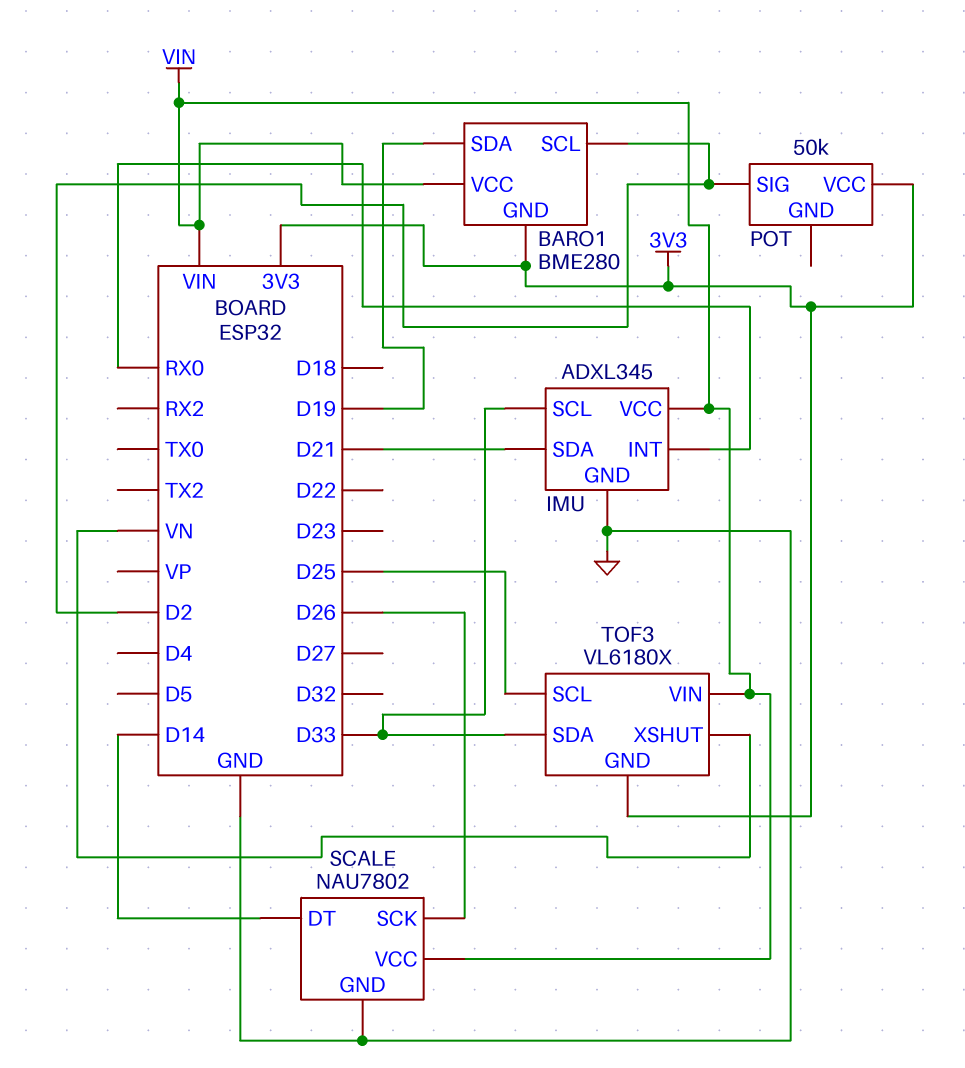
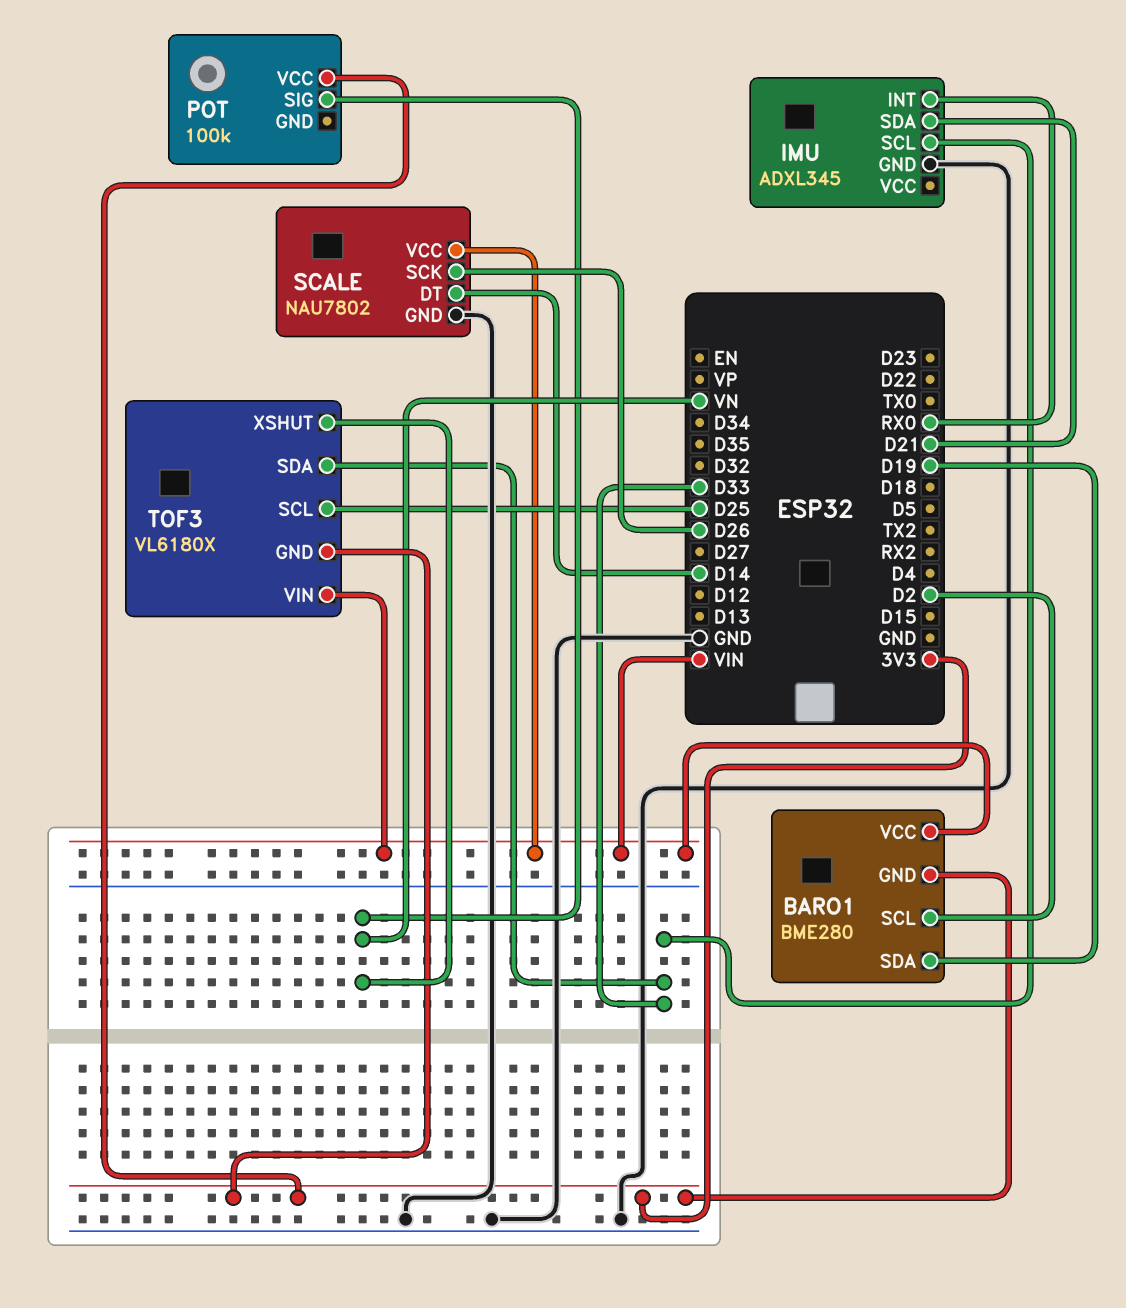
IMU pin VCC: VIN -> none
POT: 50k -> 100k
POT pin SIG: D2 -> VN

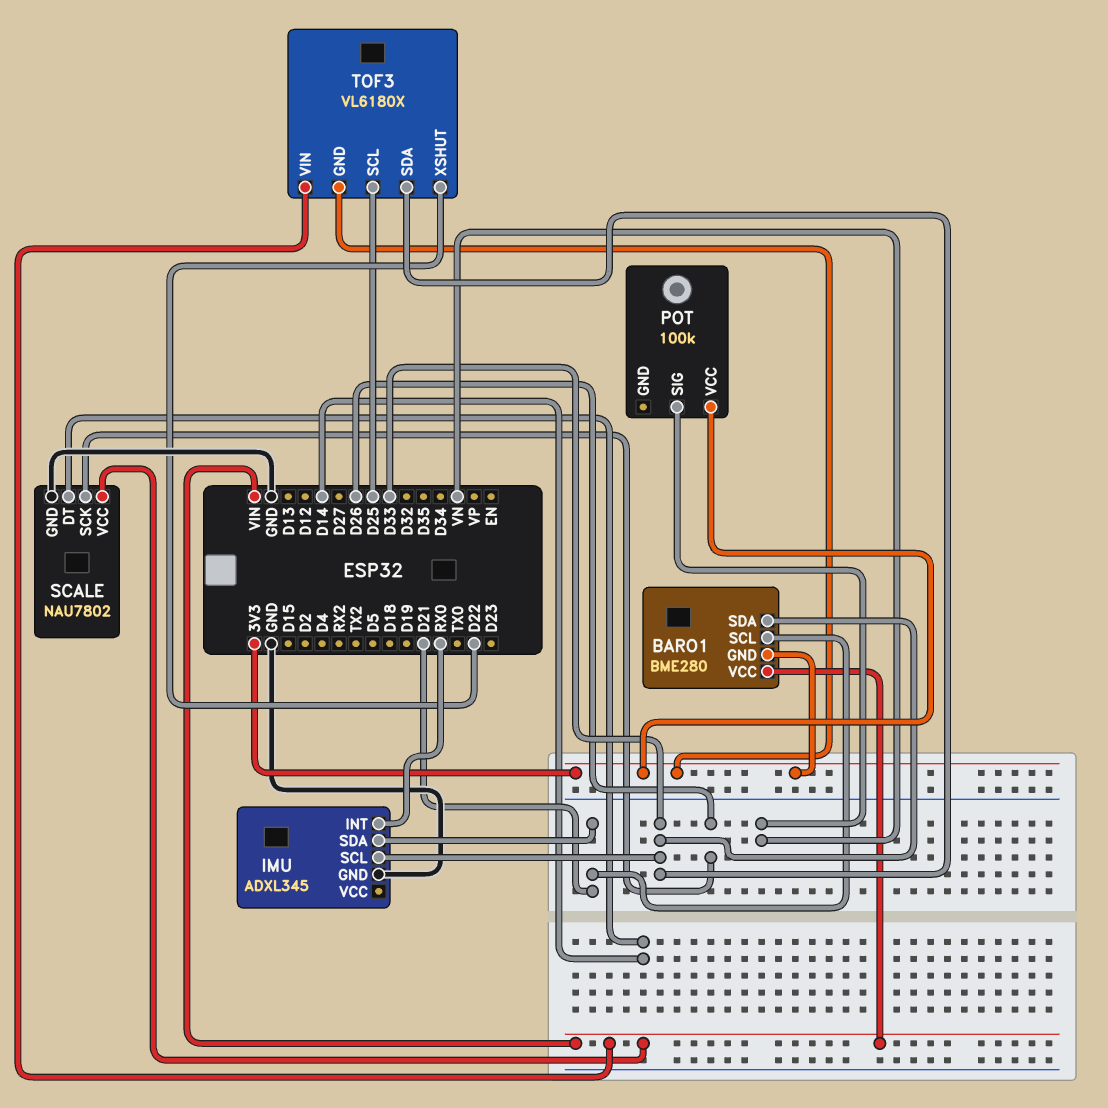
BARO1 pin SCL: D2 -> D21
BARO1 pin SDA: D19 -> D33
TOF3 pin XSHUT: VN -> D22

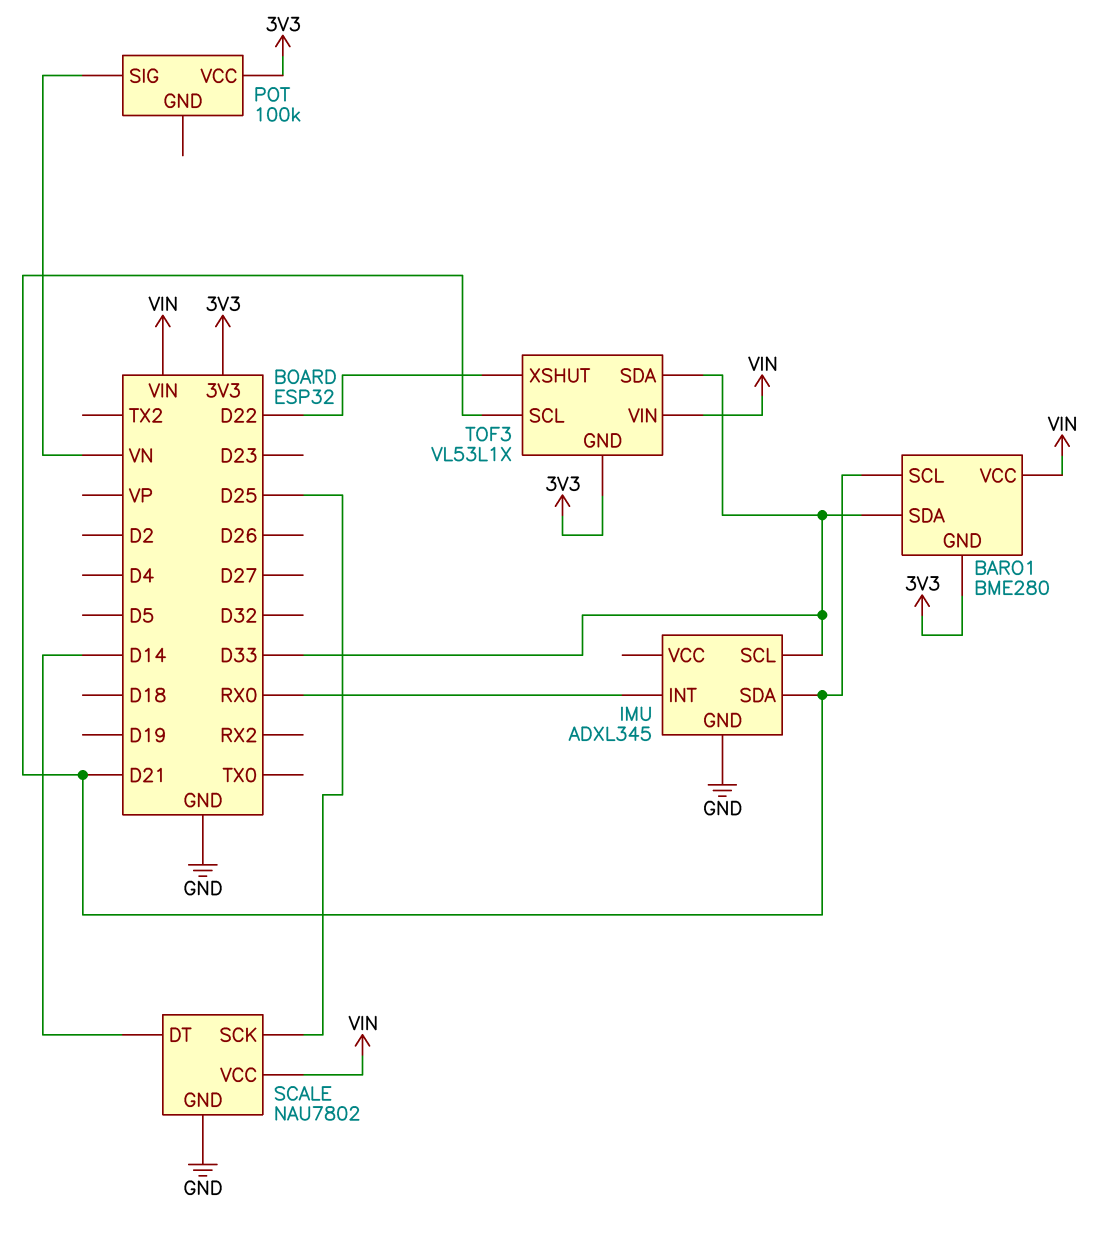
SCALE pin SCK: D26 -> D25
TOF3: VL6180X -> VL53L1X
TOF3 pin SCL: D25 -> D21

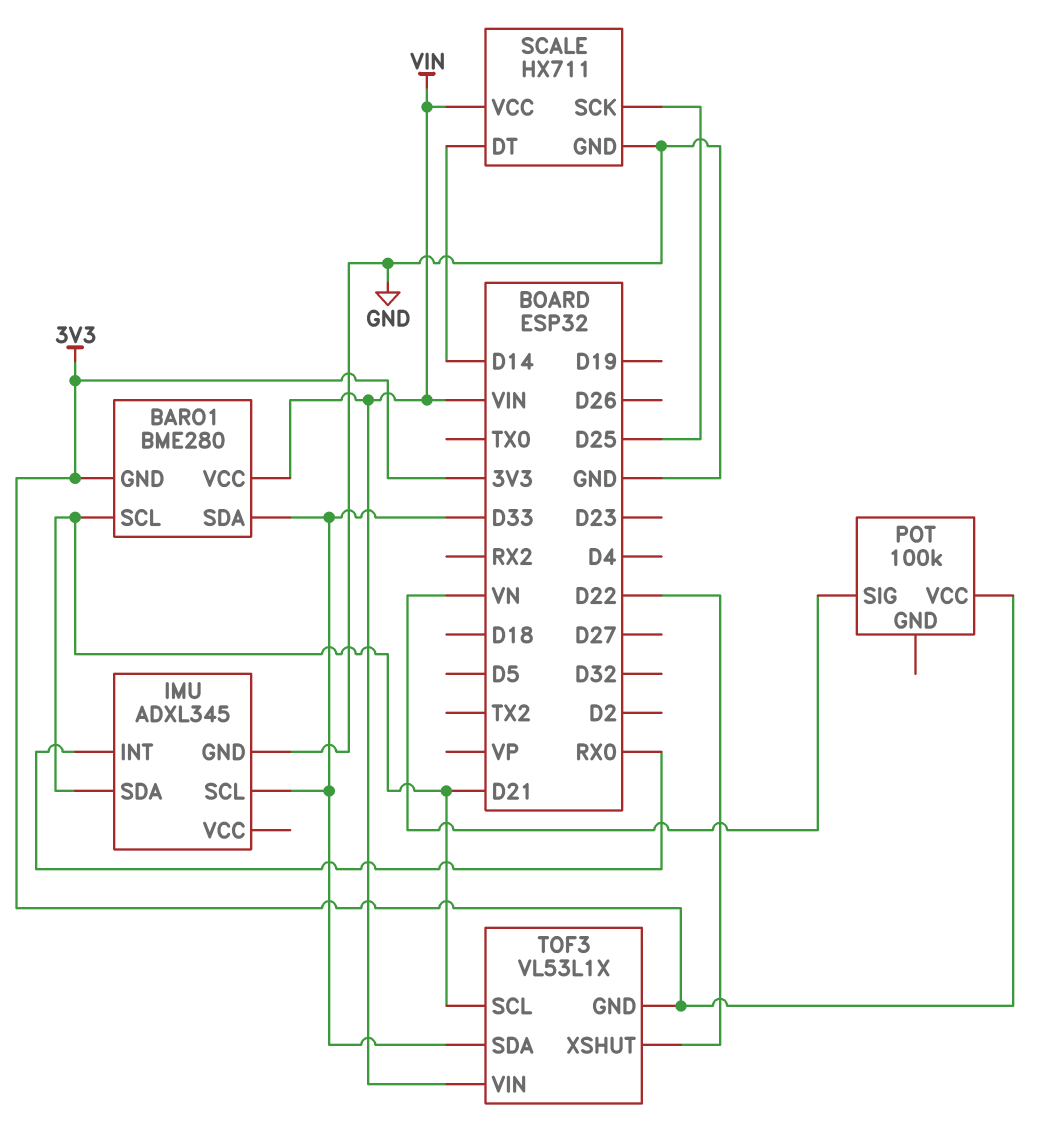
SCALE: NAU7802 -> HX711

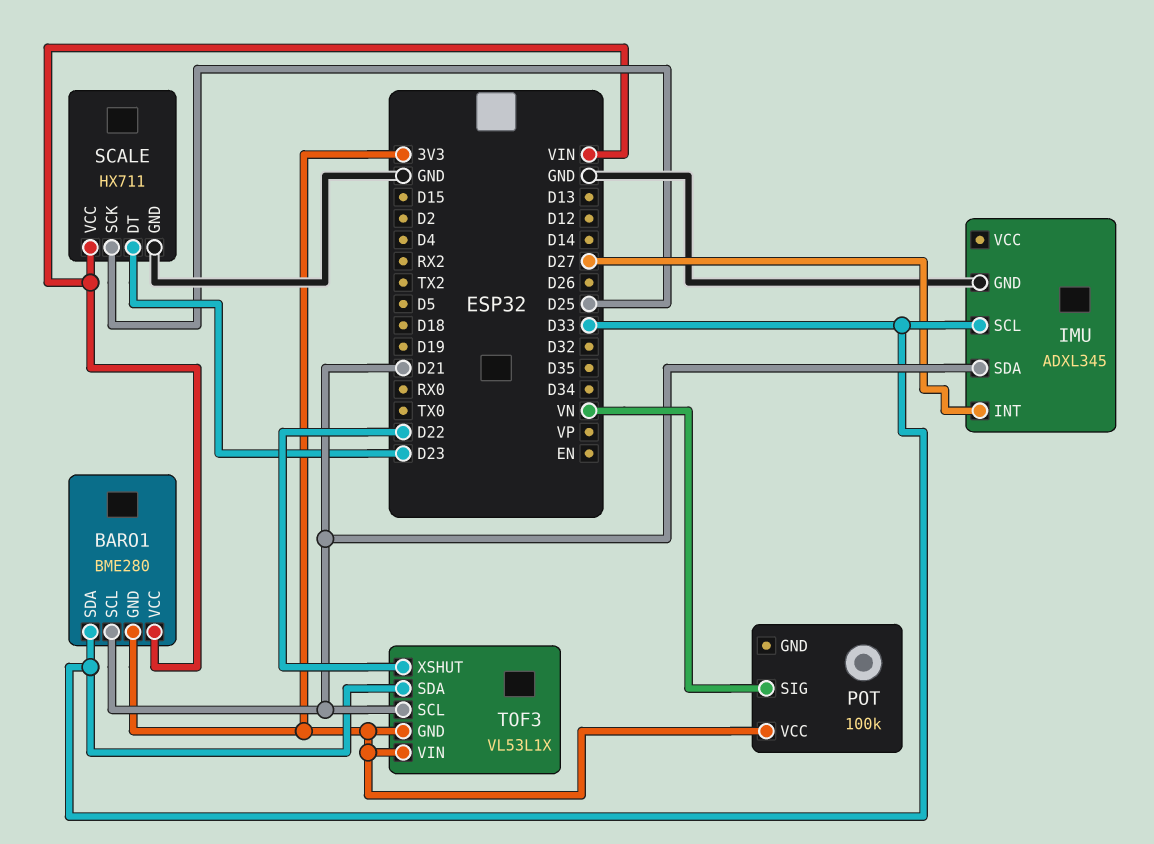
IMU pin INT: RX0 -> D27
SCALE pin DT: D14 -> D23
TOF3 pin VIN: VIN -> 3V3

